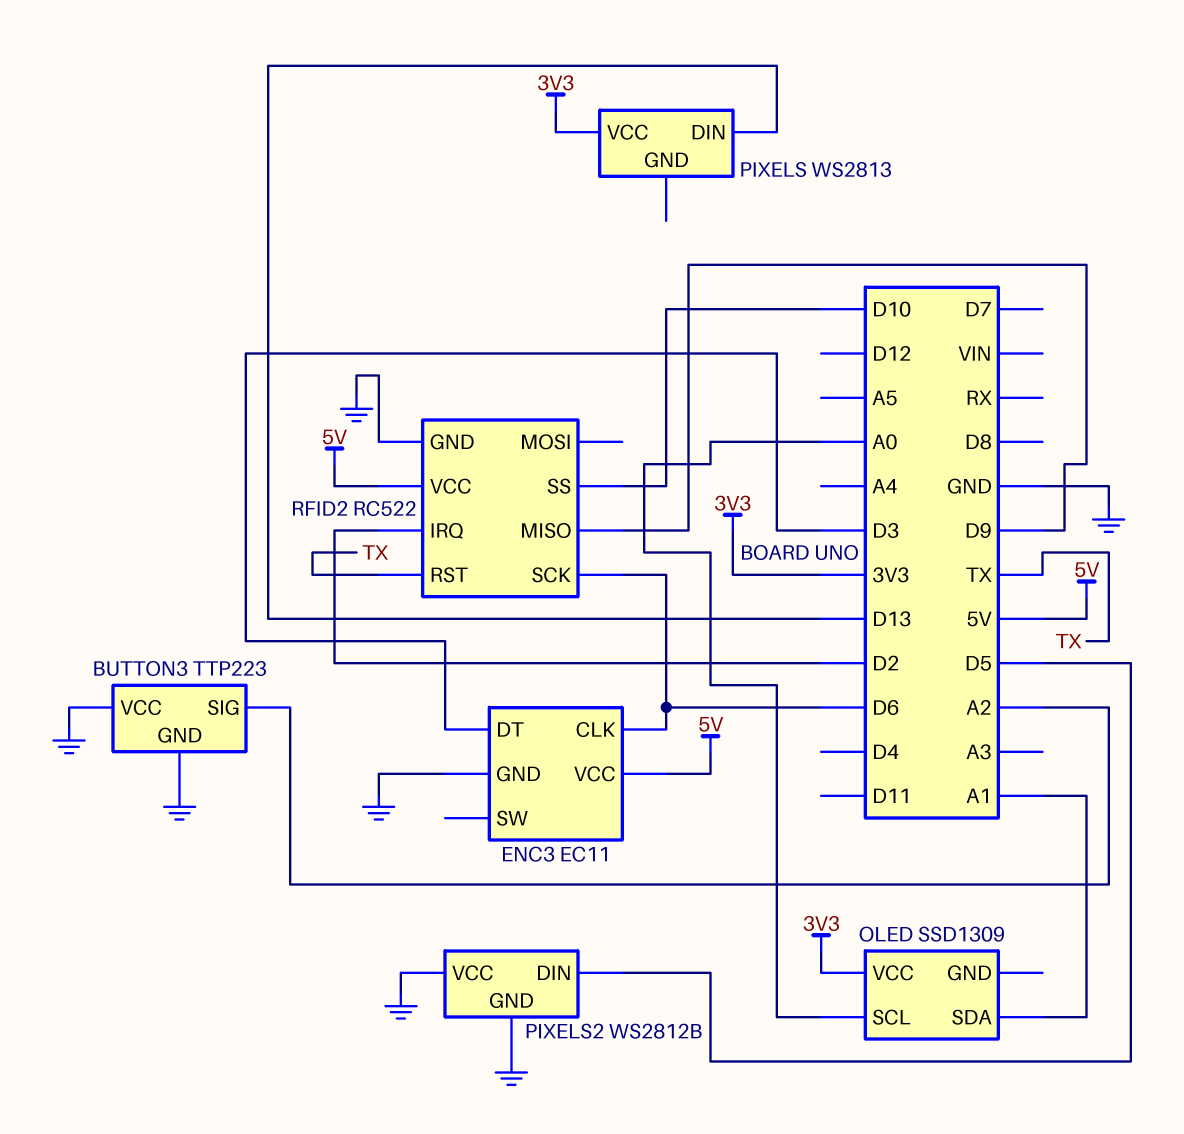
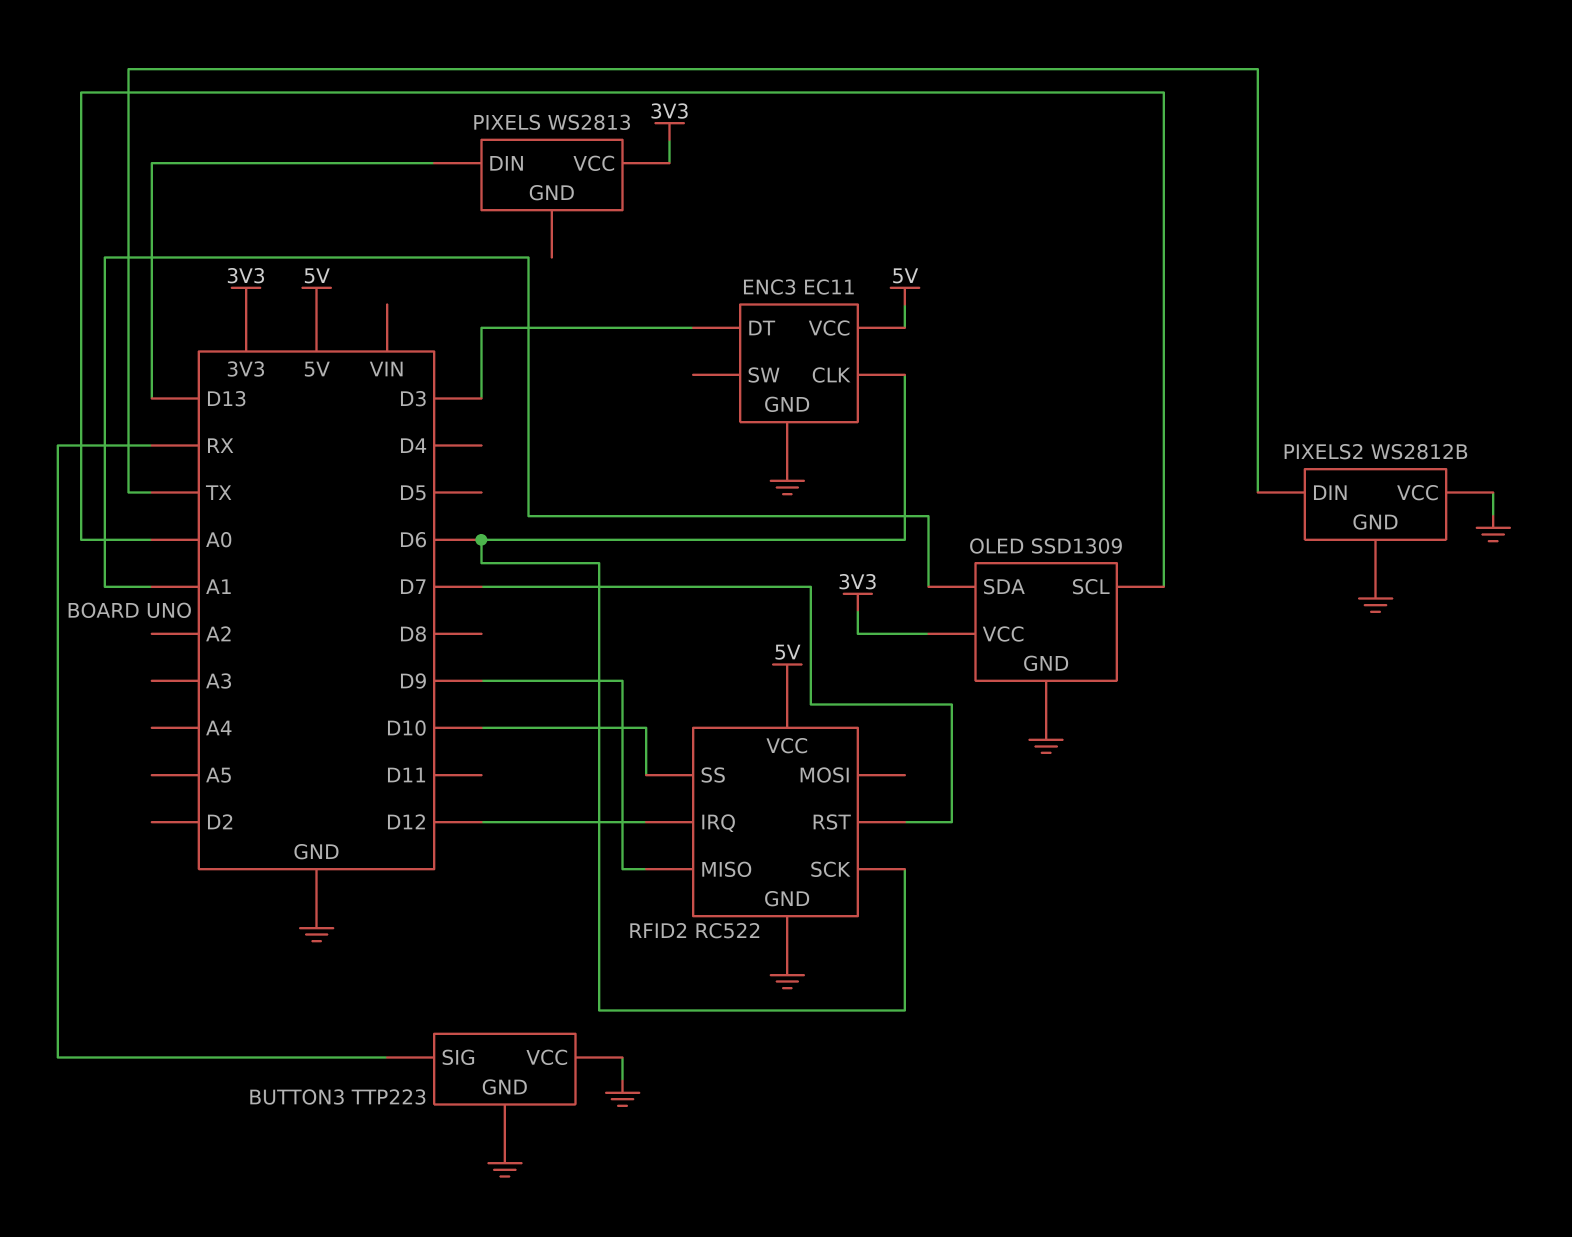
BUTTON3 pin SIG: A2 -> RX
OLED pin GND: none -> GND
PIXELS2 pin DIN: D5 -> TX
RFID2 pin IRQ: D2 -> D12
RFID2 pin RST: TX -> D7

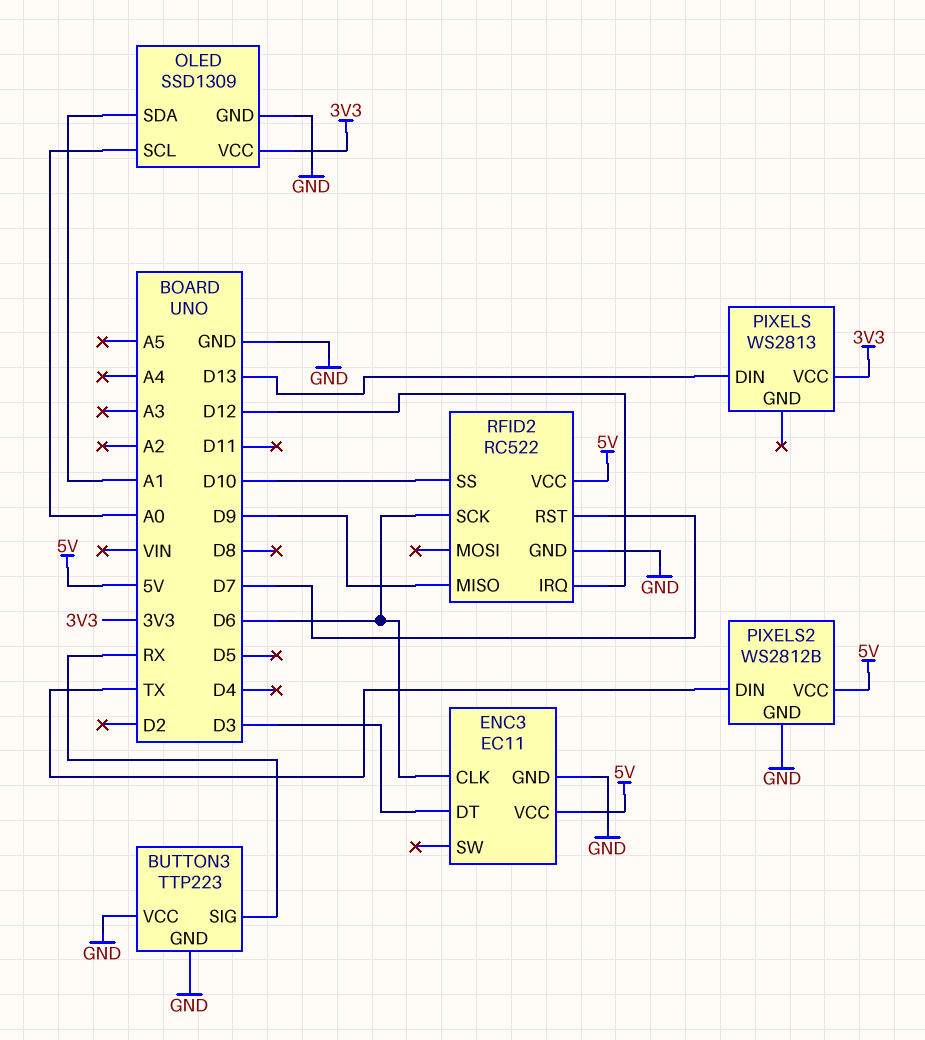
PIXELS2 pin VCC: GND -> 5V

